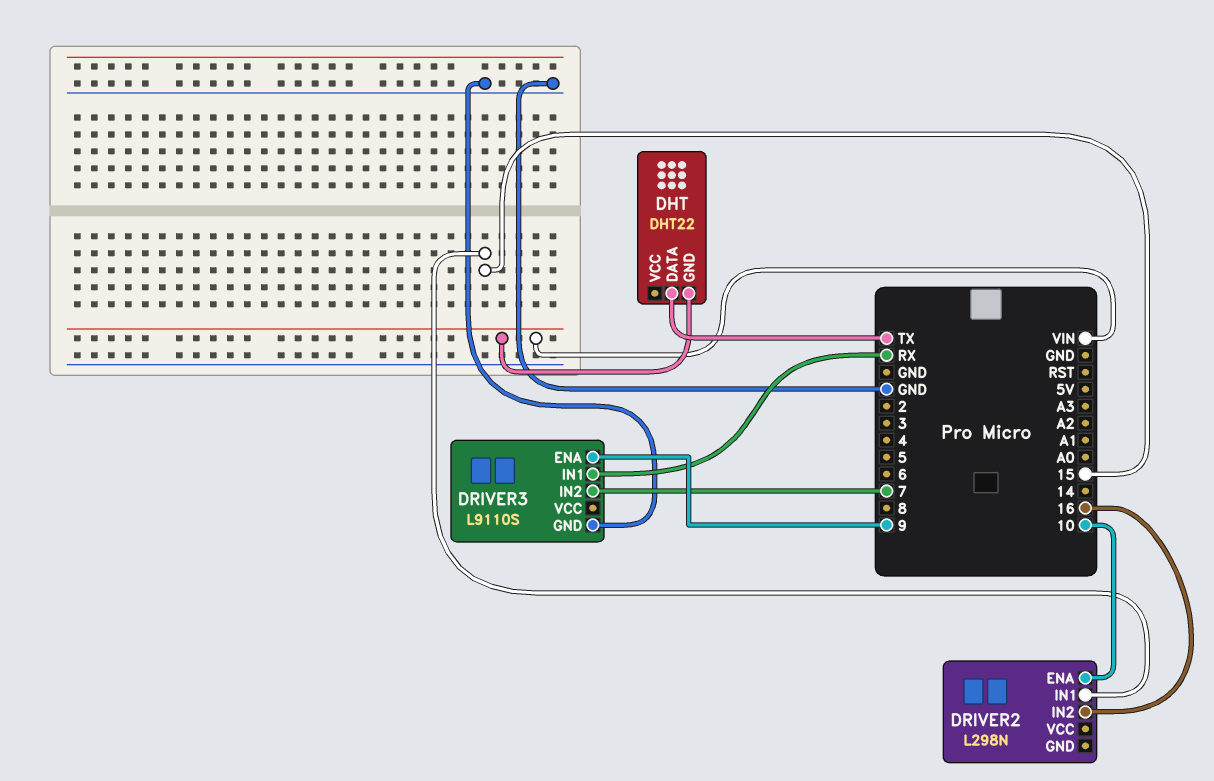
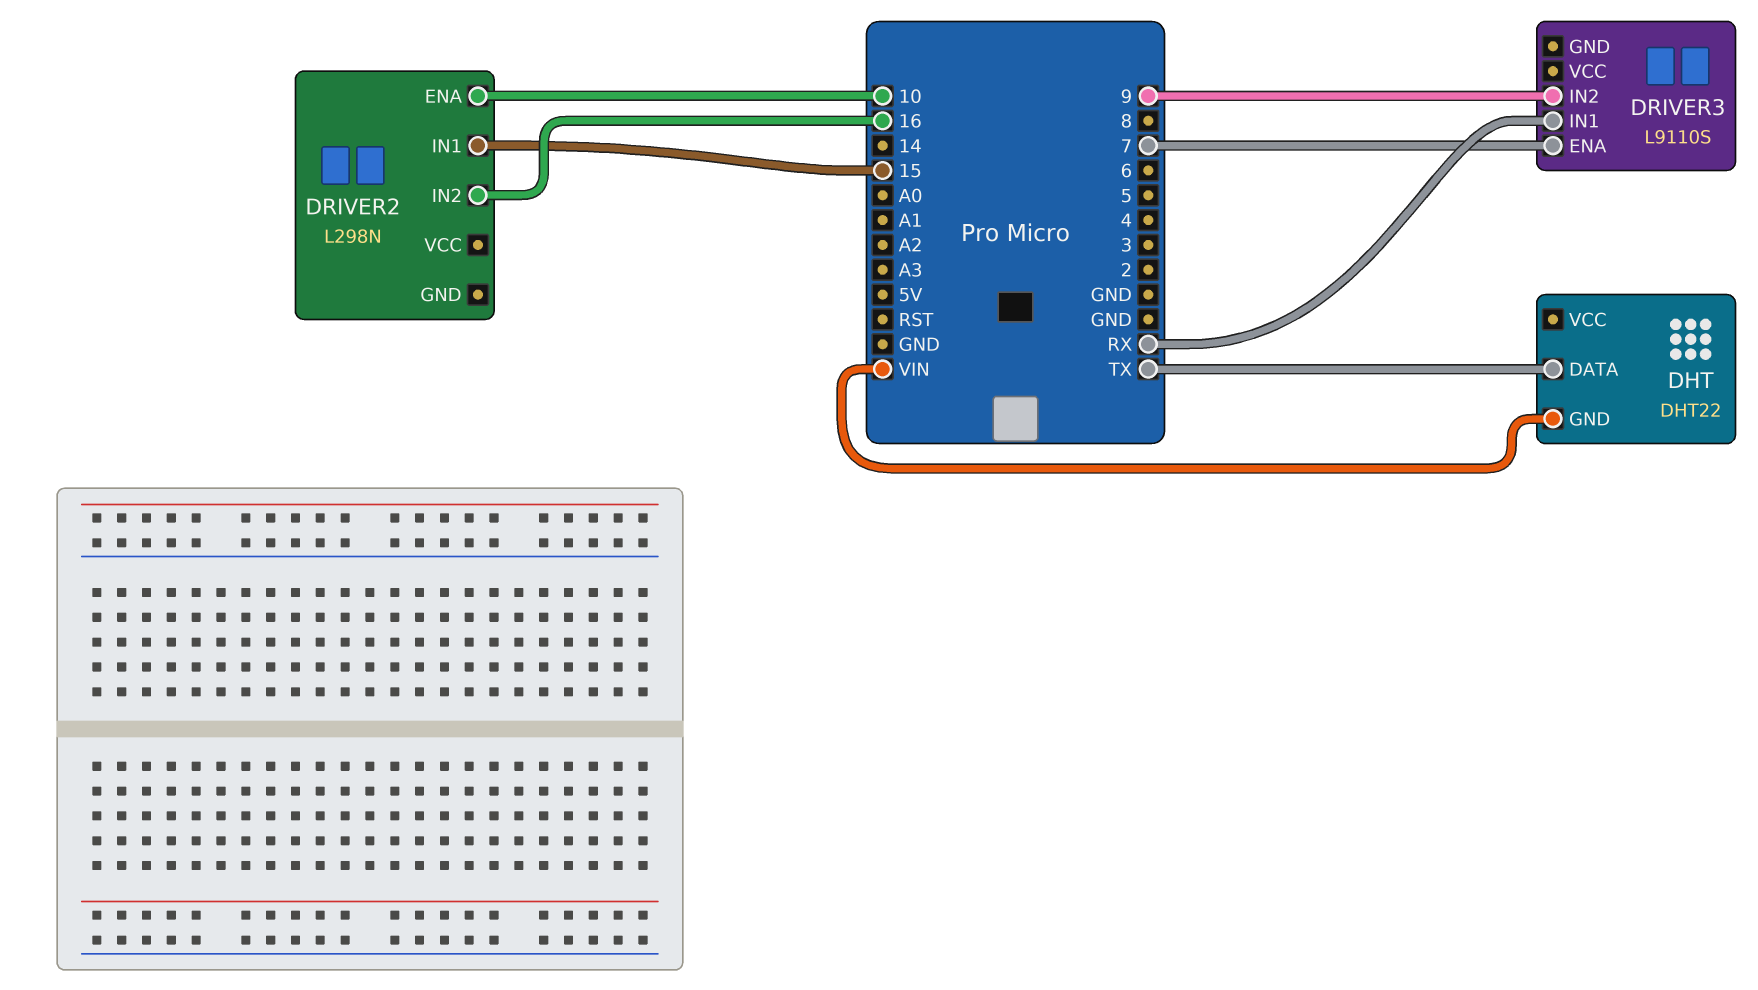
DRIVER3 pin ENA: 9 -> 7
DRIVER3 pin GND: GND -> none
DRIVER3 pin IN2: 7 -> 9

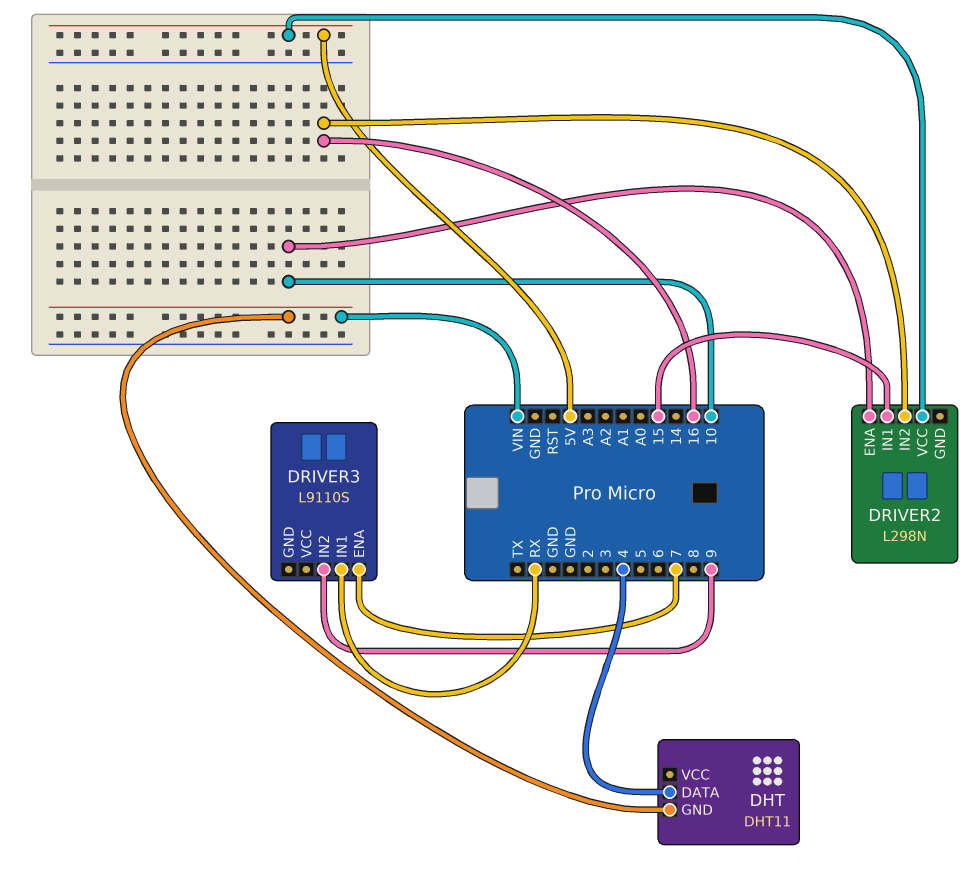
DHT: DHT22 -> DHT11
DHT pin DATA: TX -> 4
DRIVER2 pin VCC: none -> 5V

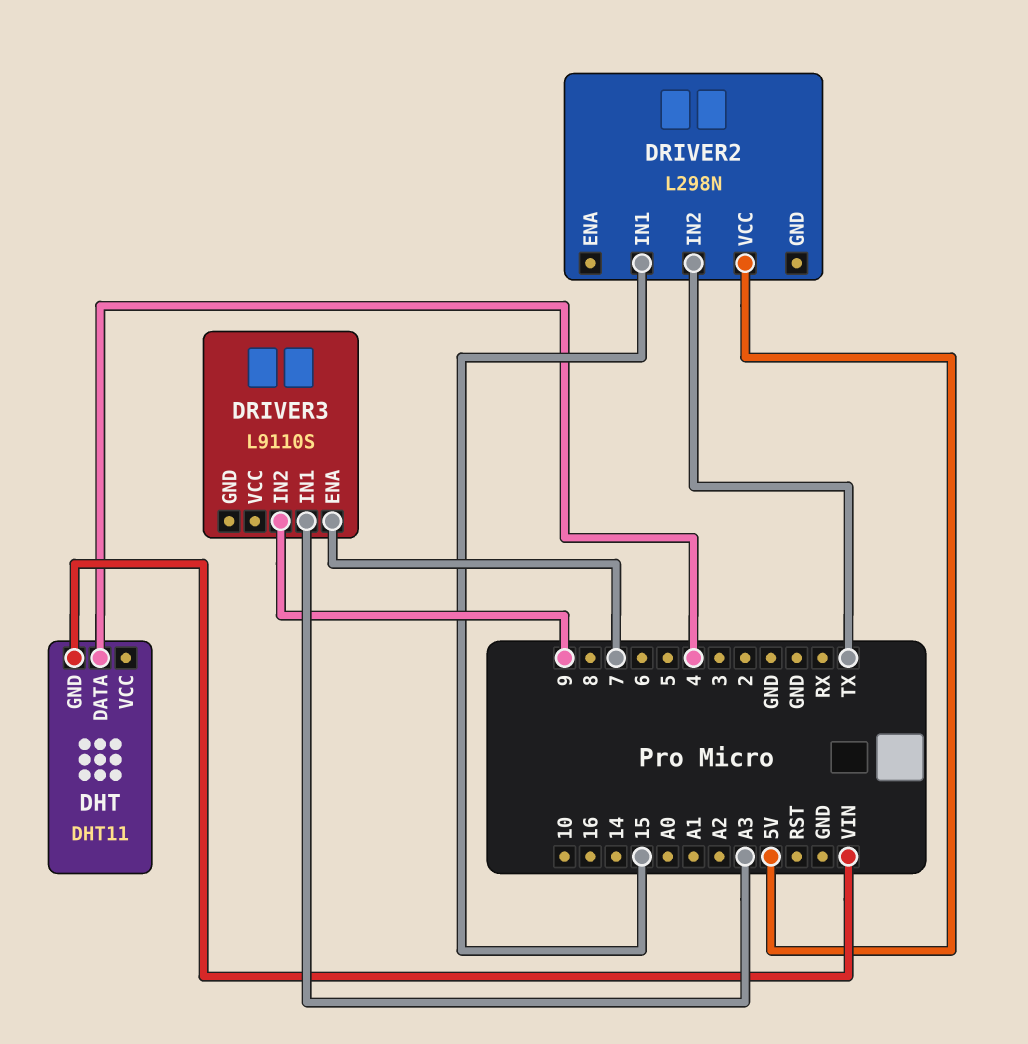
DRIVER2 pin ENA: 10 -> none
DRIVER2 pin IN2: 16 -> TX
DRIVER3 pin IN1: RX -> A3

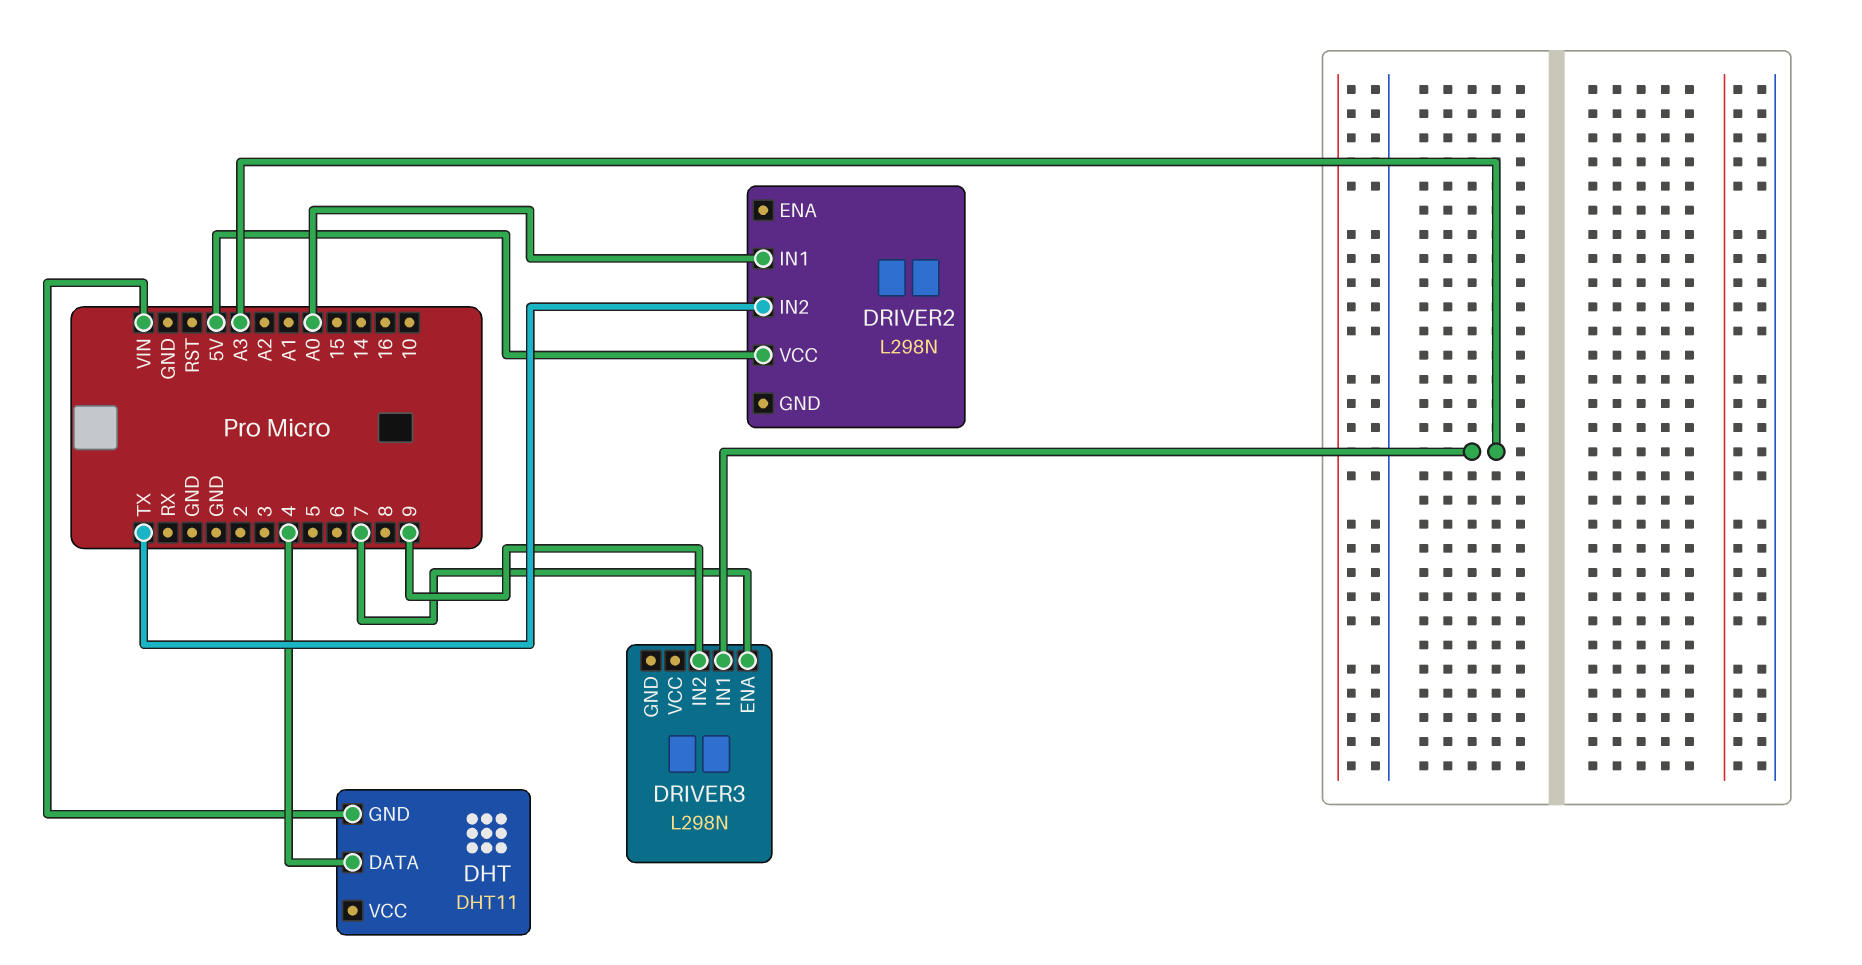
DRIVER2 pin IN1: 15 -> A0
DRIVER3: L9110S -> L298N

